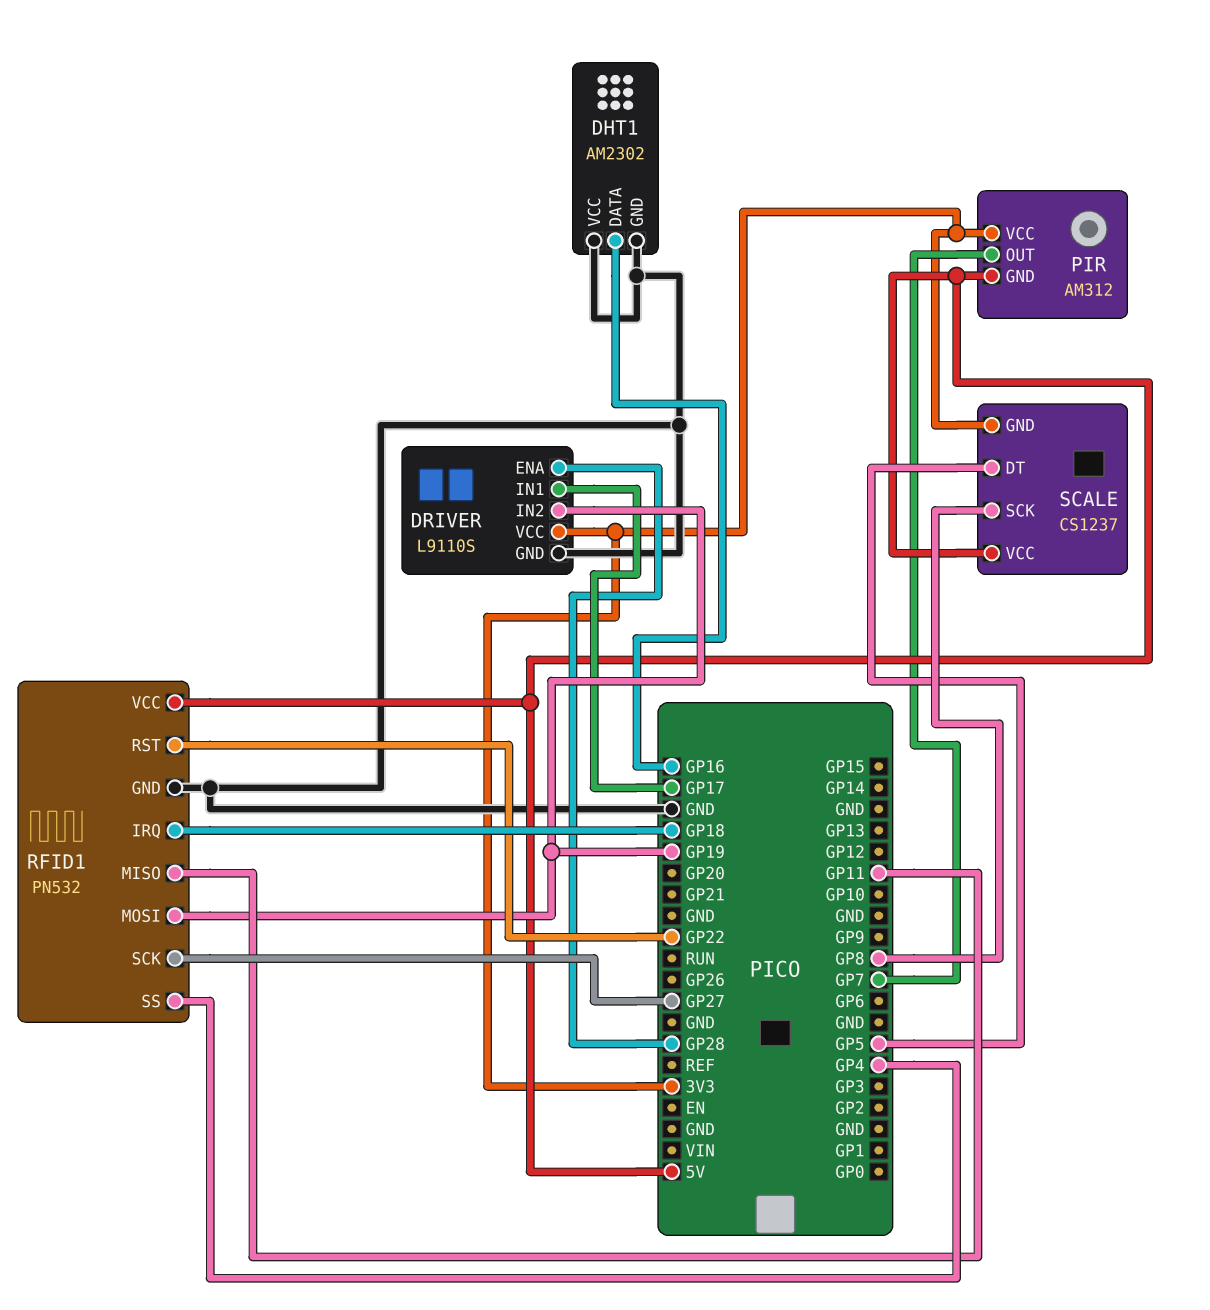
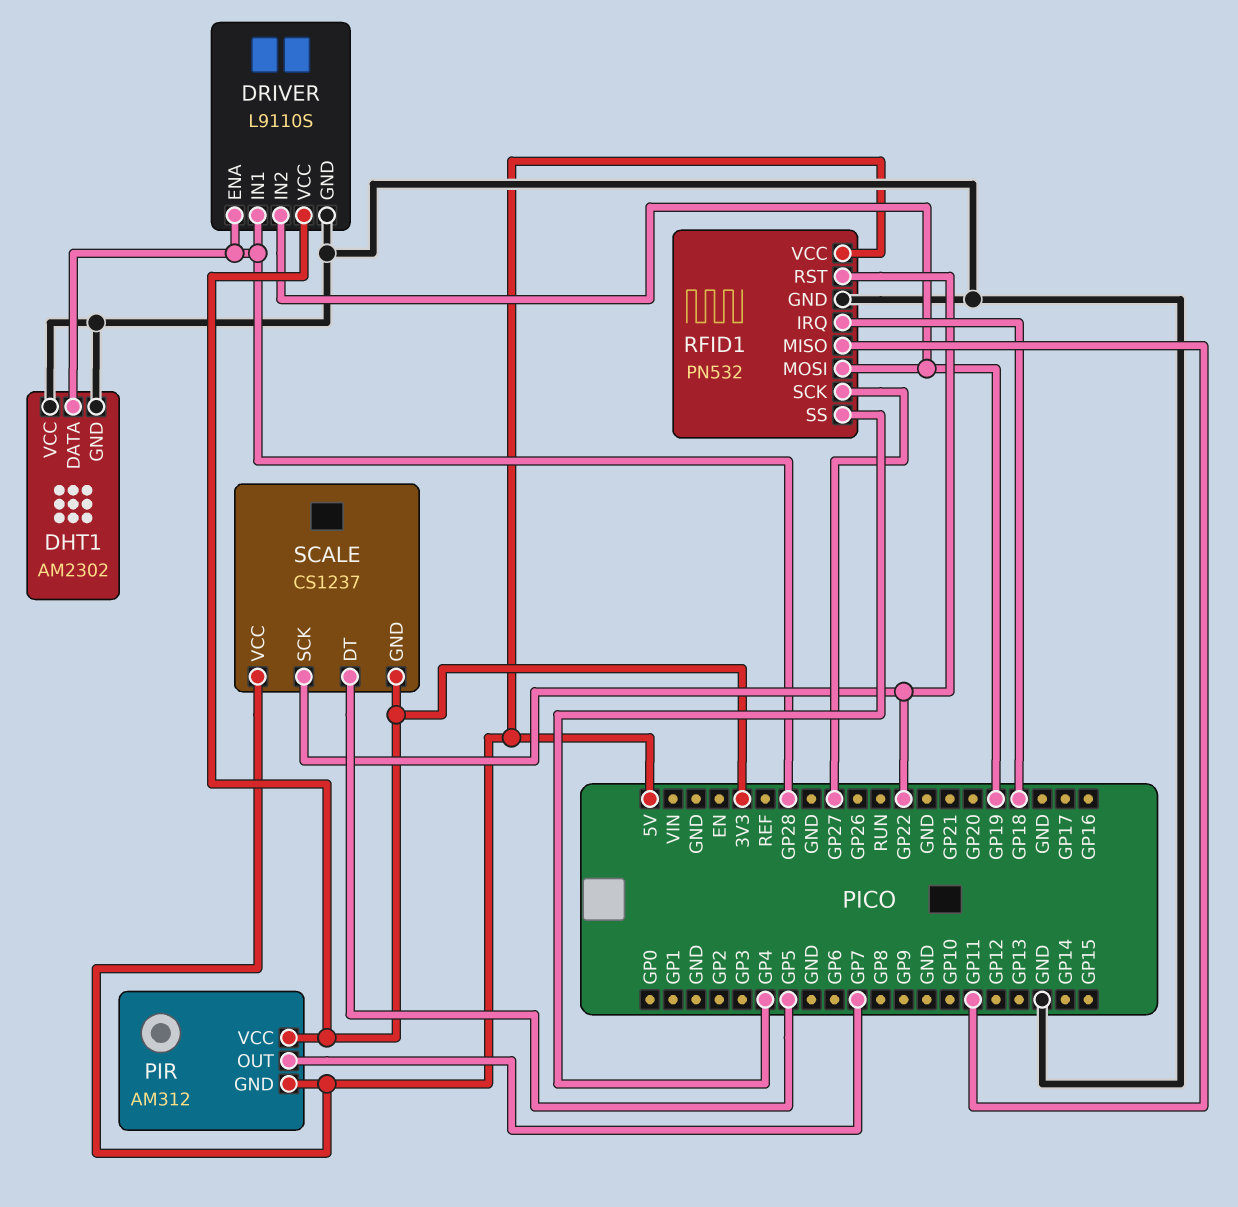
DHT1 pin DATA: GP16 -> GP28
DRIVER pin IN1: GP17 -> GP28
SCALE pin SCK: GP8 -> GP22

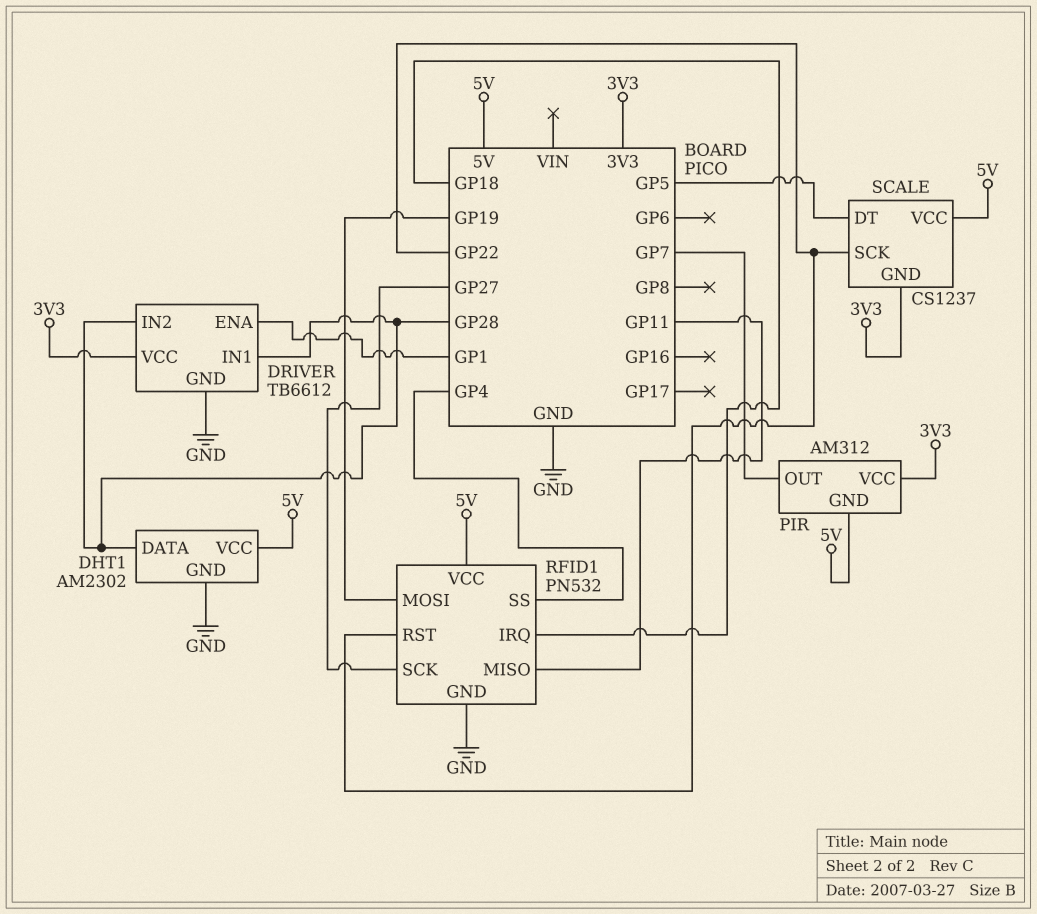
DHT1 pin VCC: GND -> 5V
DRIVER: L9110S -> TB6612
DRIVER pin ENA: GP28 -> GP1
DRIVER pin IN2: GP19 -> GP28

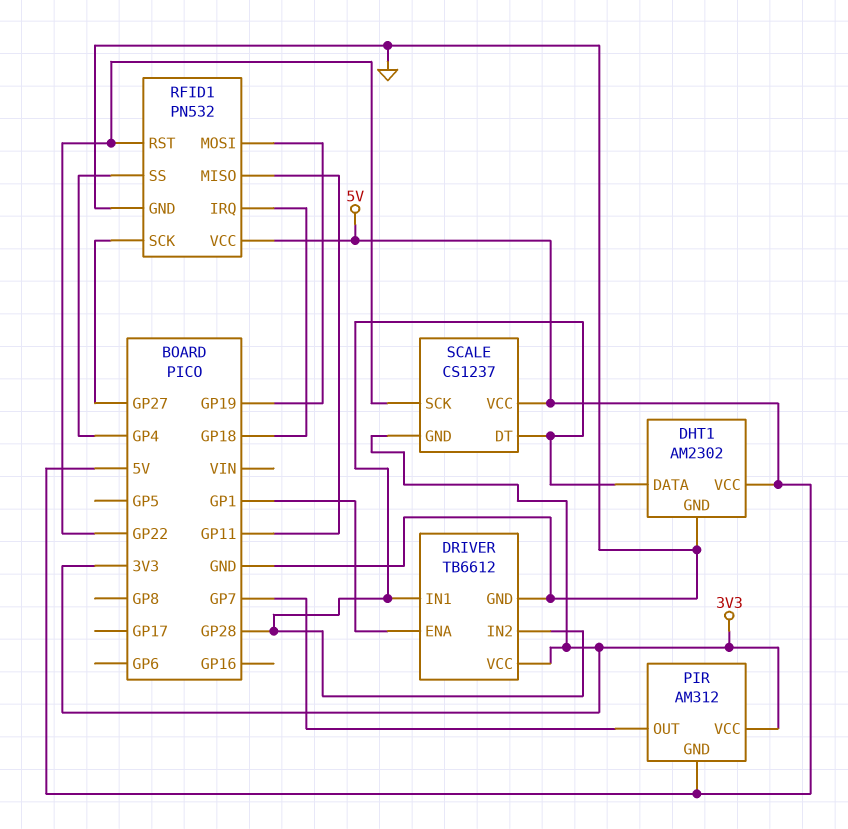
SCALE pin DT: GP5 -> GP28

